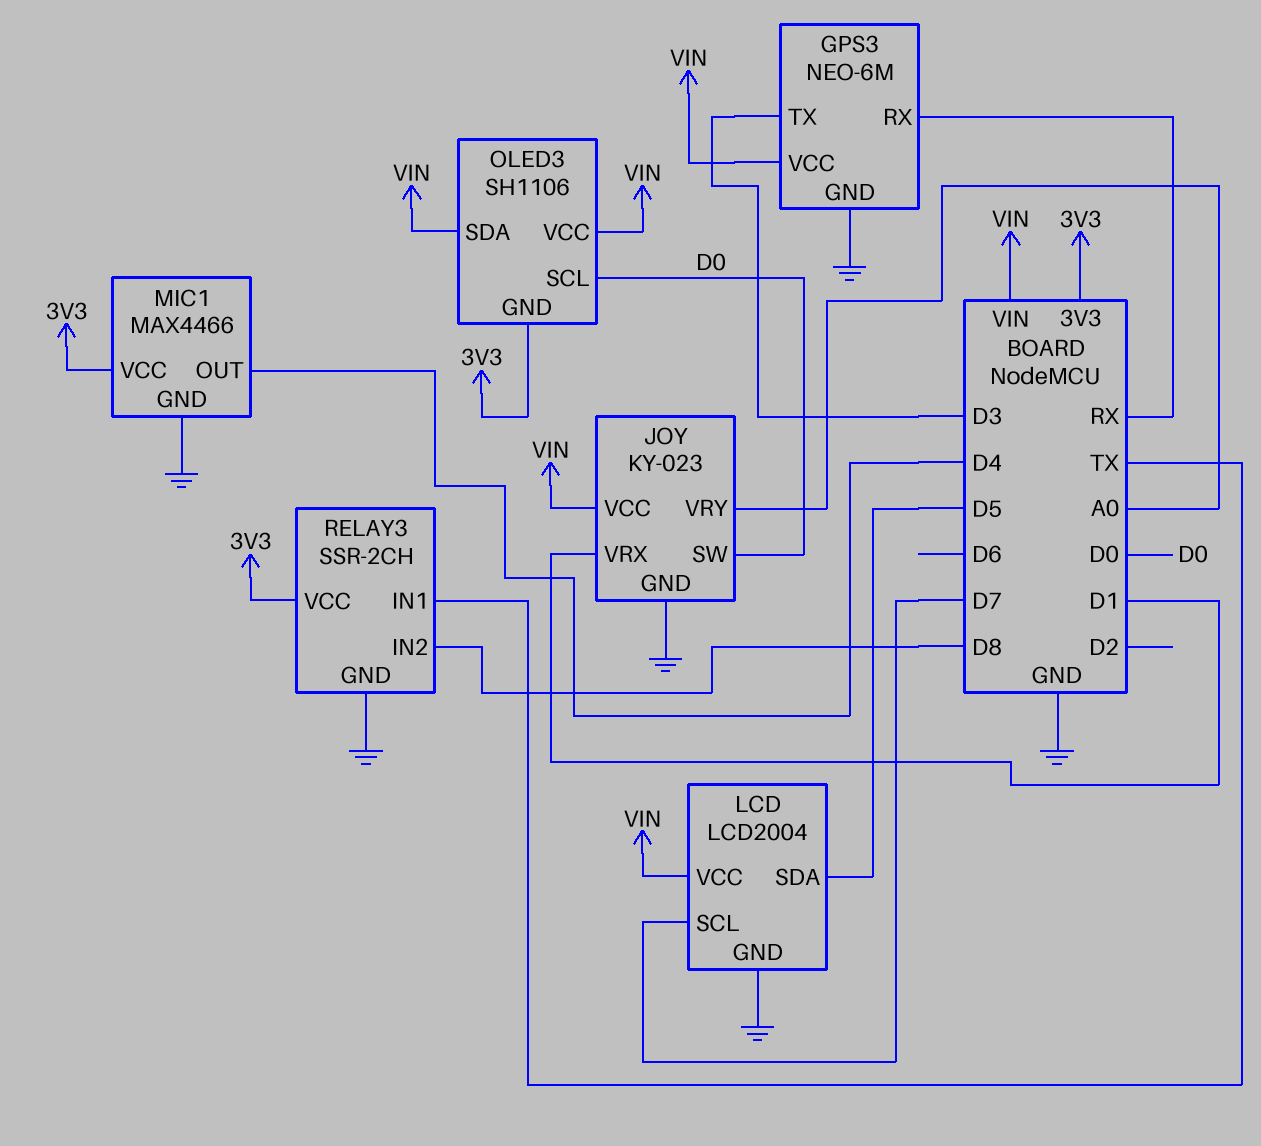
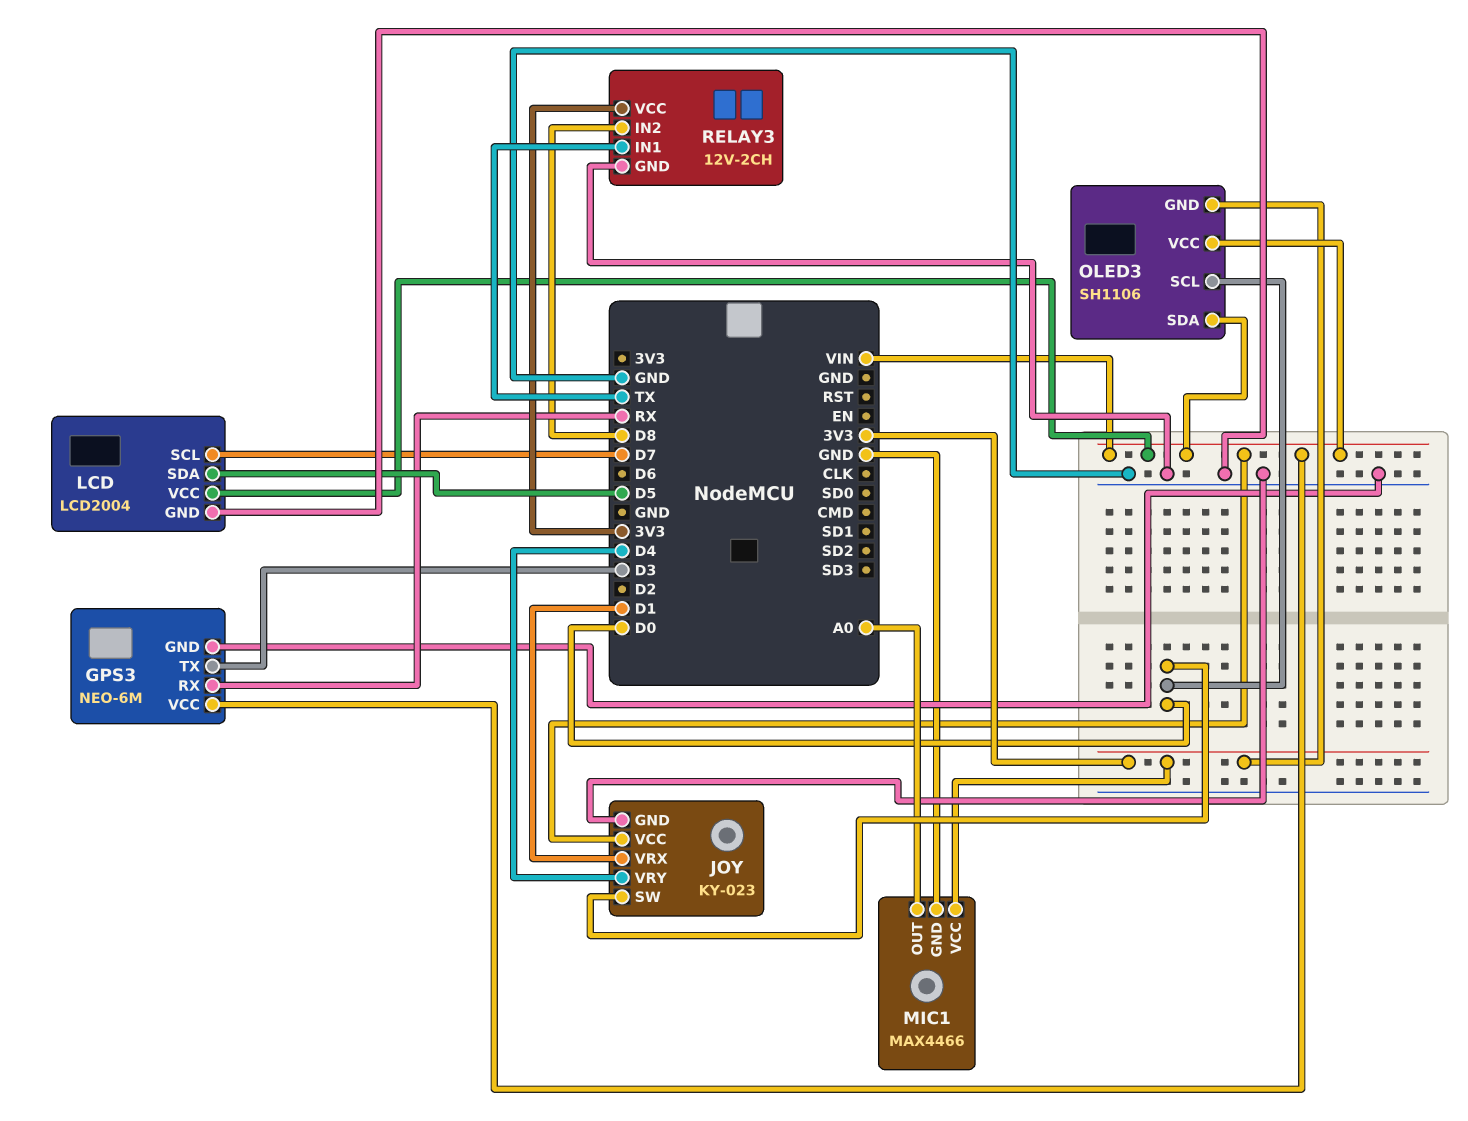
JOY pin VRY: A0 -> D4
MIC1 pin OUT: D4 -> A0
RELAY3: SSR-2CH -> 12V-2CH

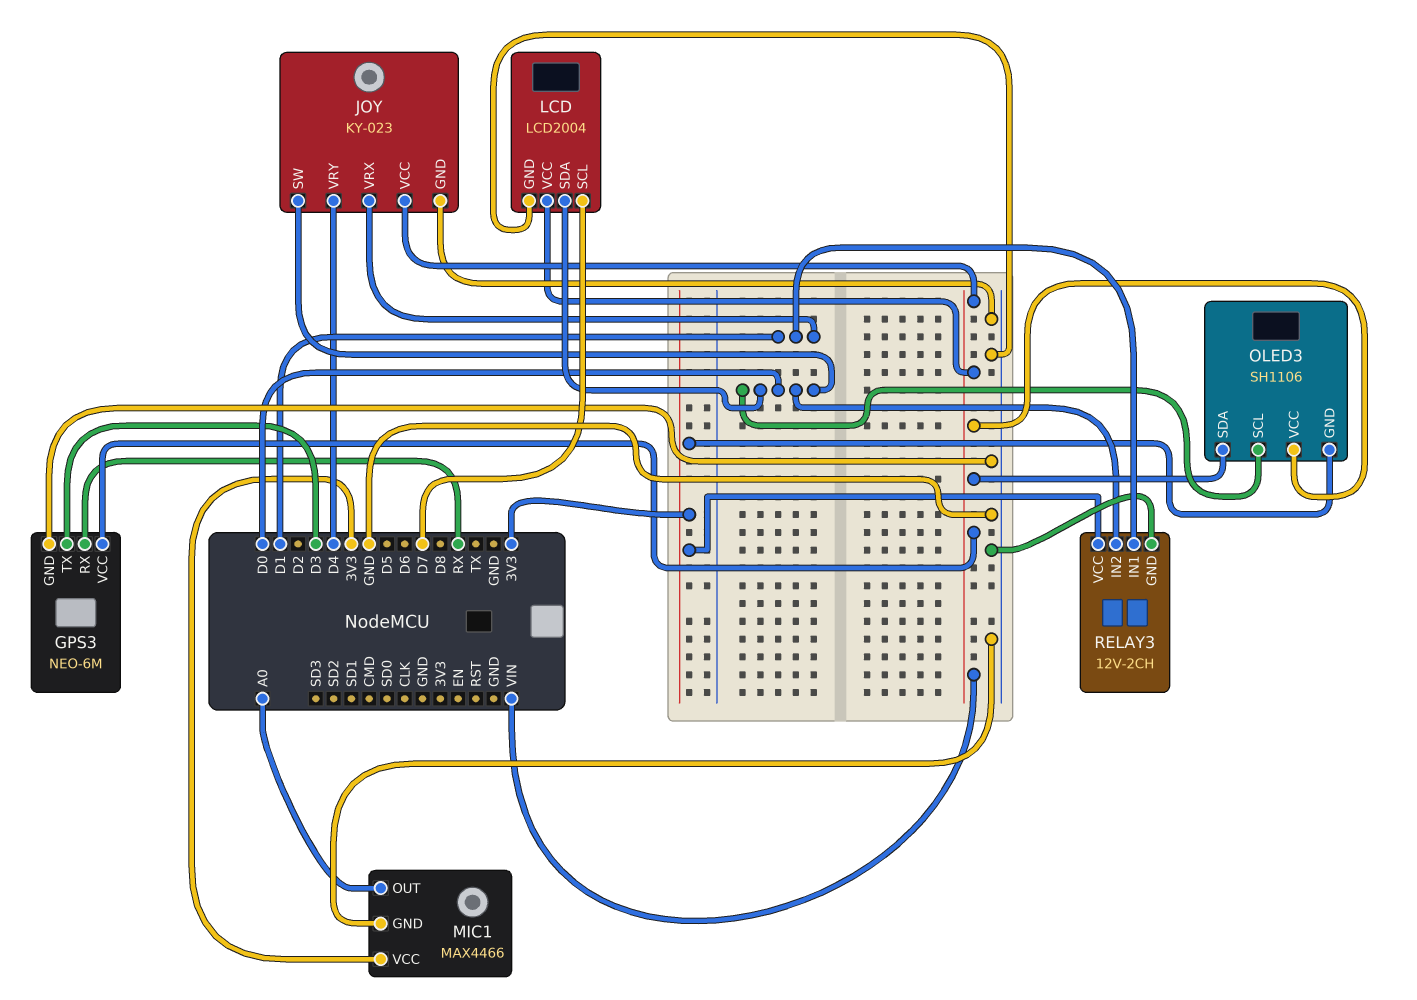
LCD pin SDA: D5 -> D0
RELAY3 pin IN1: TX -> D1
RELAY3 pin IN2: D8 -> D0

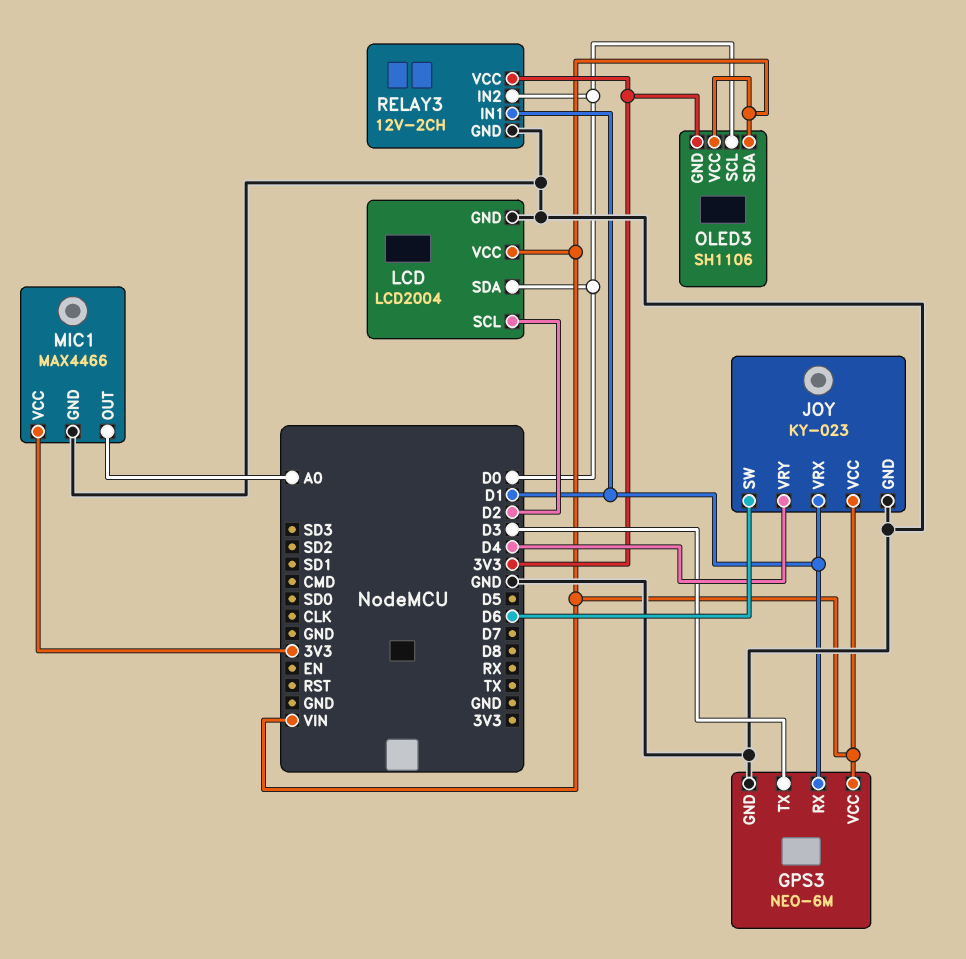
GPS3 pin RX: RX -> D1
JOY pin SW: D0 -> D6
LCD pin SCL: D7 -> D2

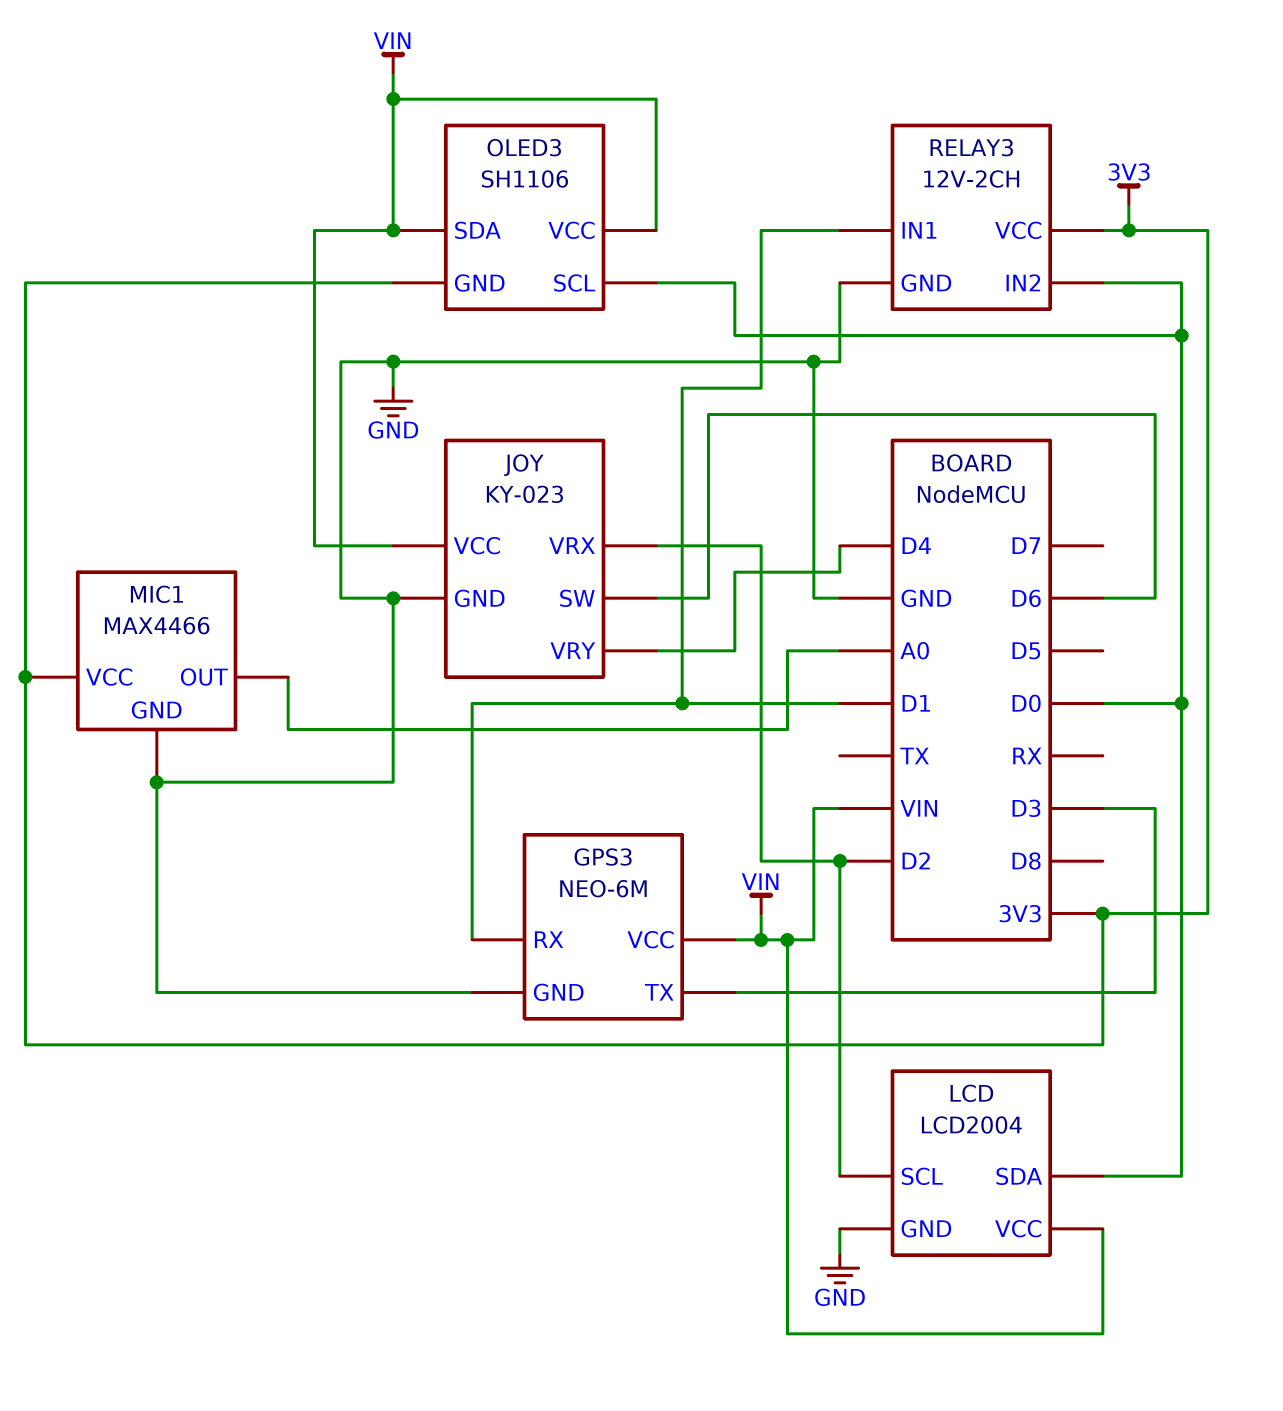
JOY pin VRX: D1 -> D2

